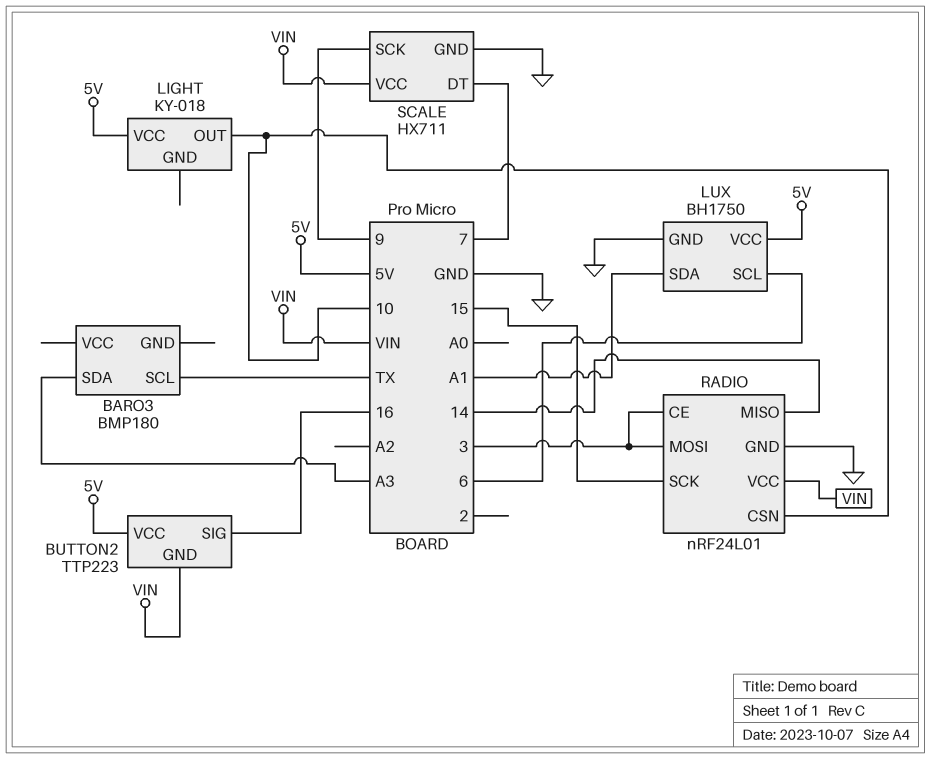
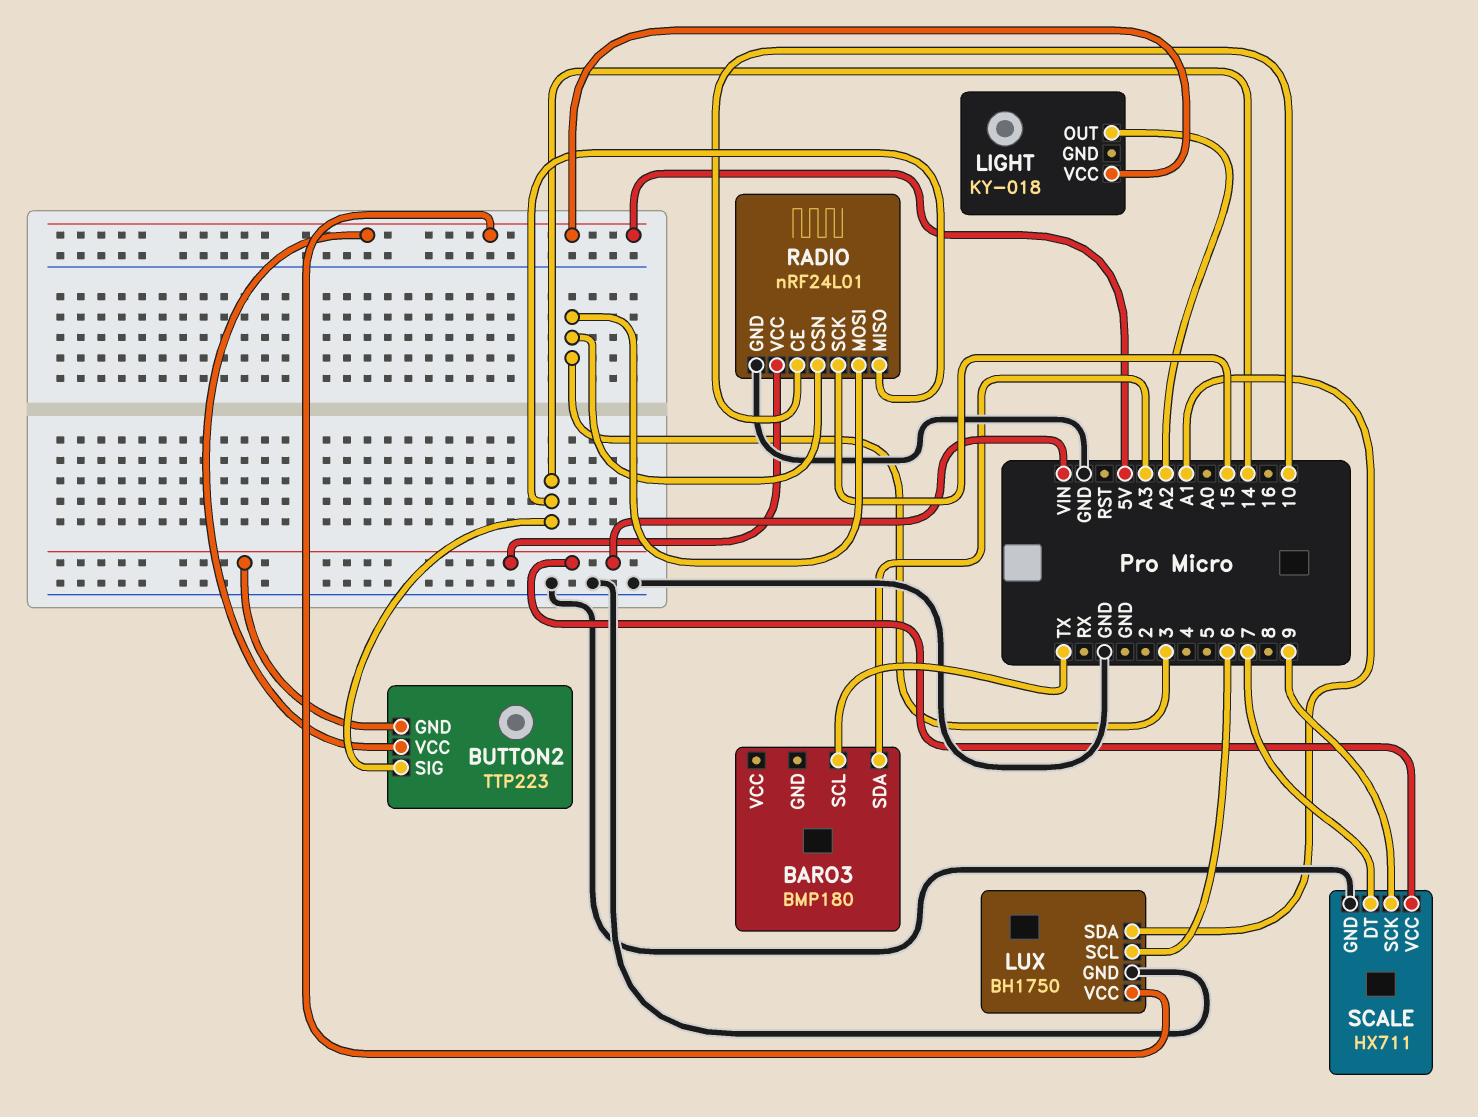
BUTTON2 pin SIG: 16 -> 14
LIGHT pin OUT: 10 -> A2
RADIO pin CE: 3 -> 10
RADIO pin CSN: 10 -> 3

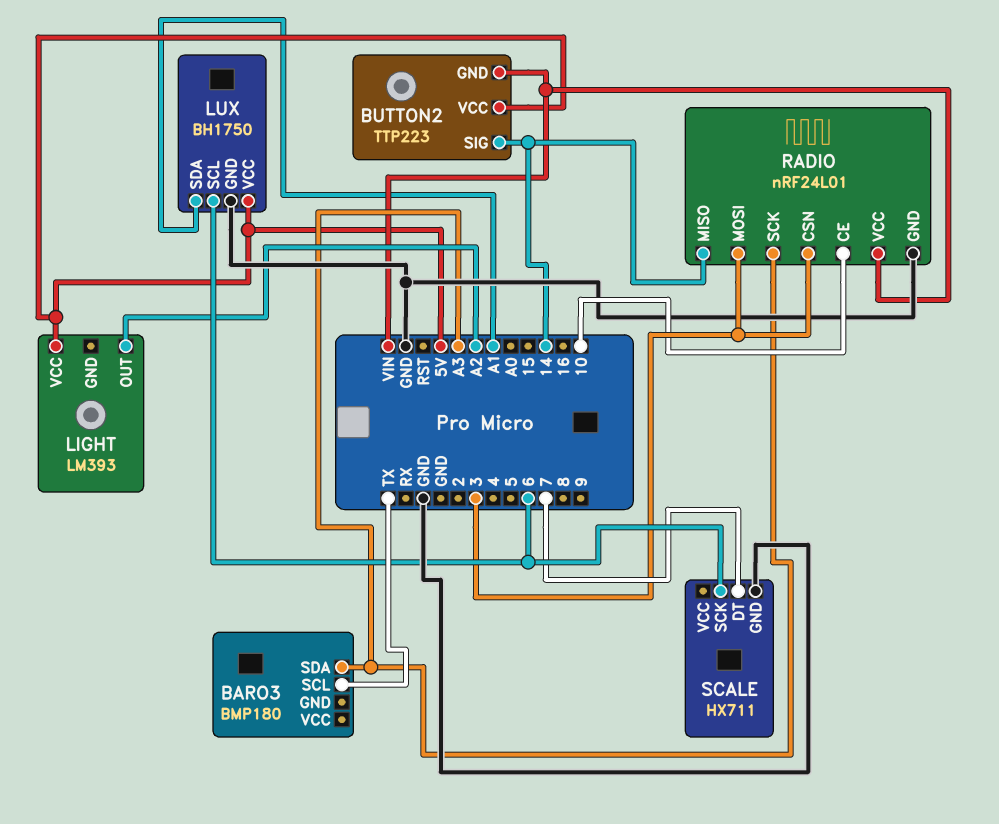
LIGHT: KY-018 -> LM393
RADIO pin SCK: 15 -> A3
SCALE pin SCK: 9 -> 6
SCALE pin VCC: VIN -> none

